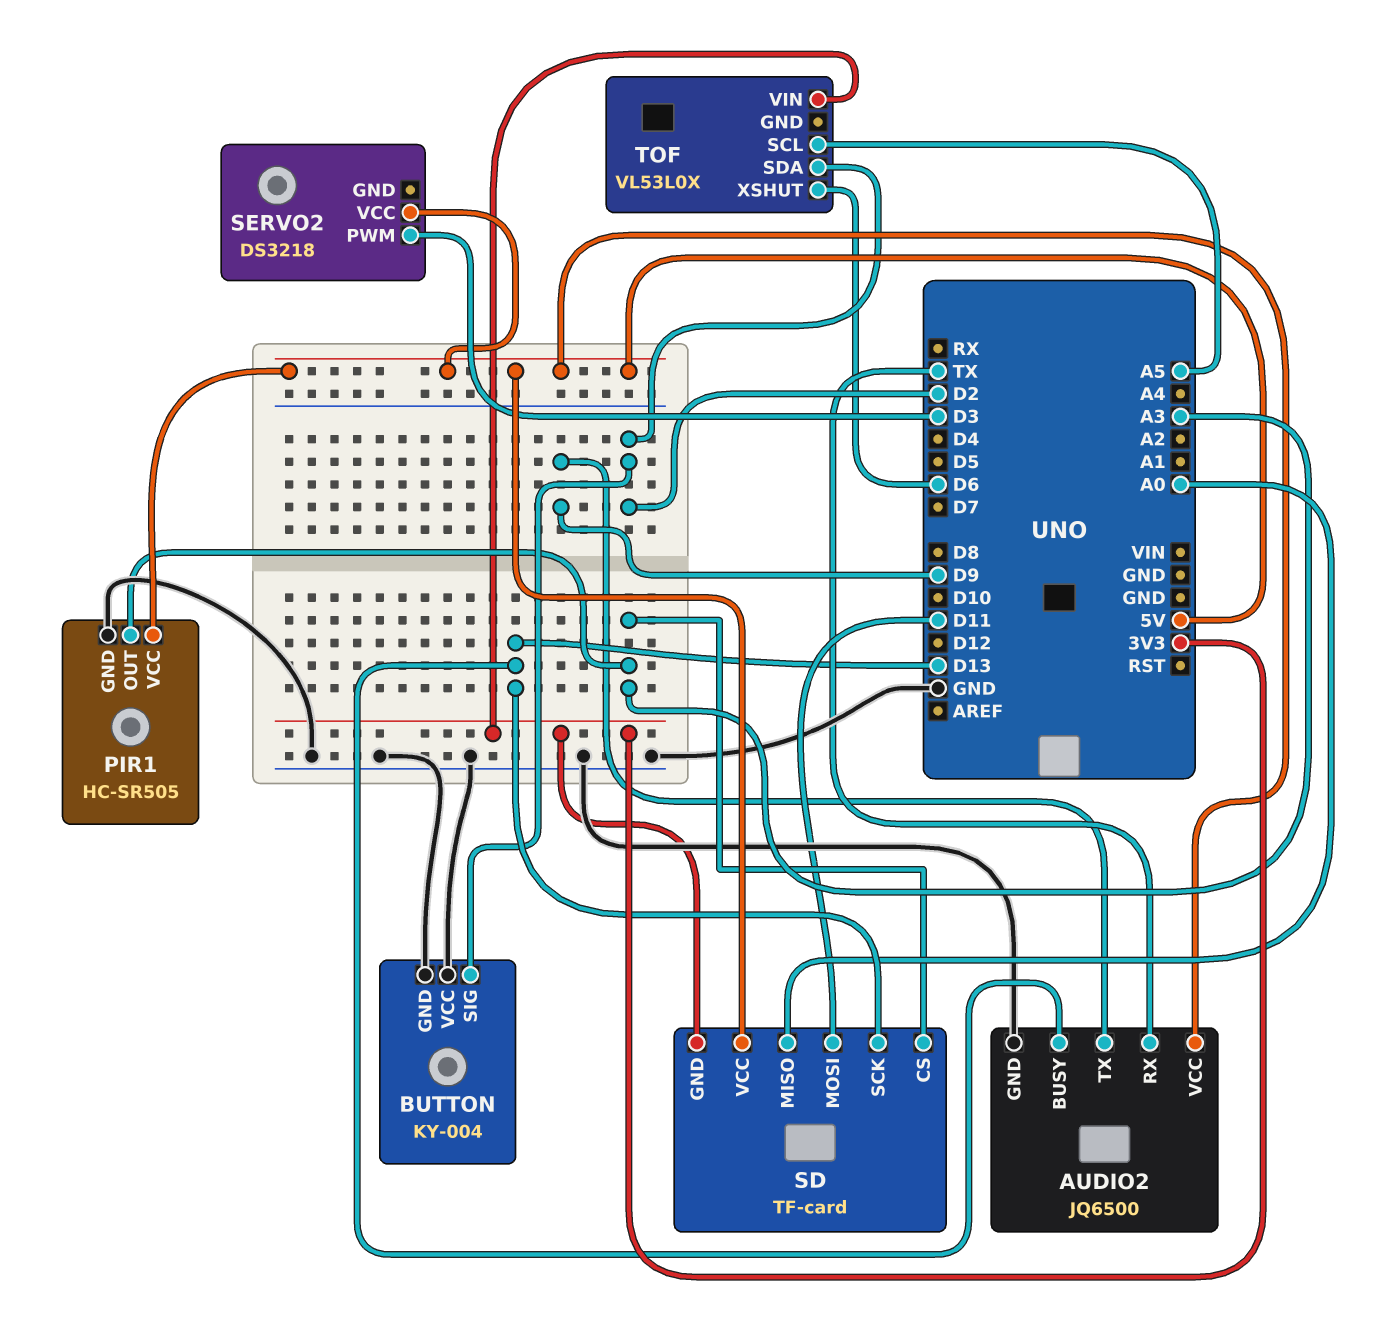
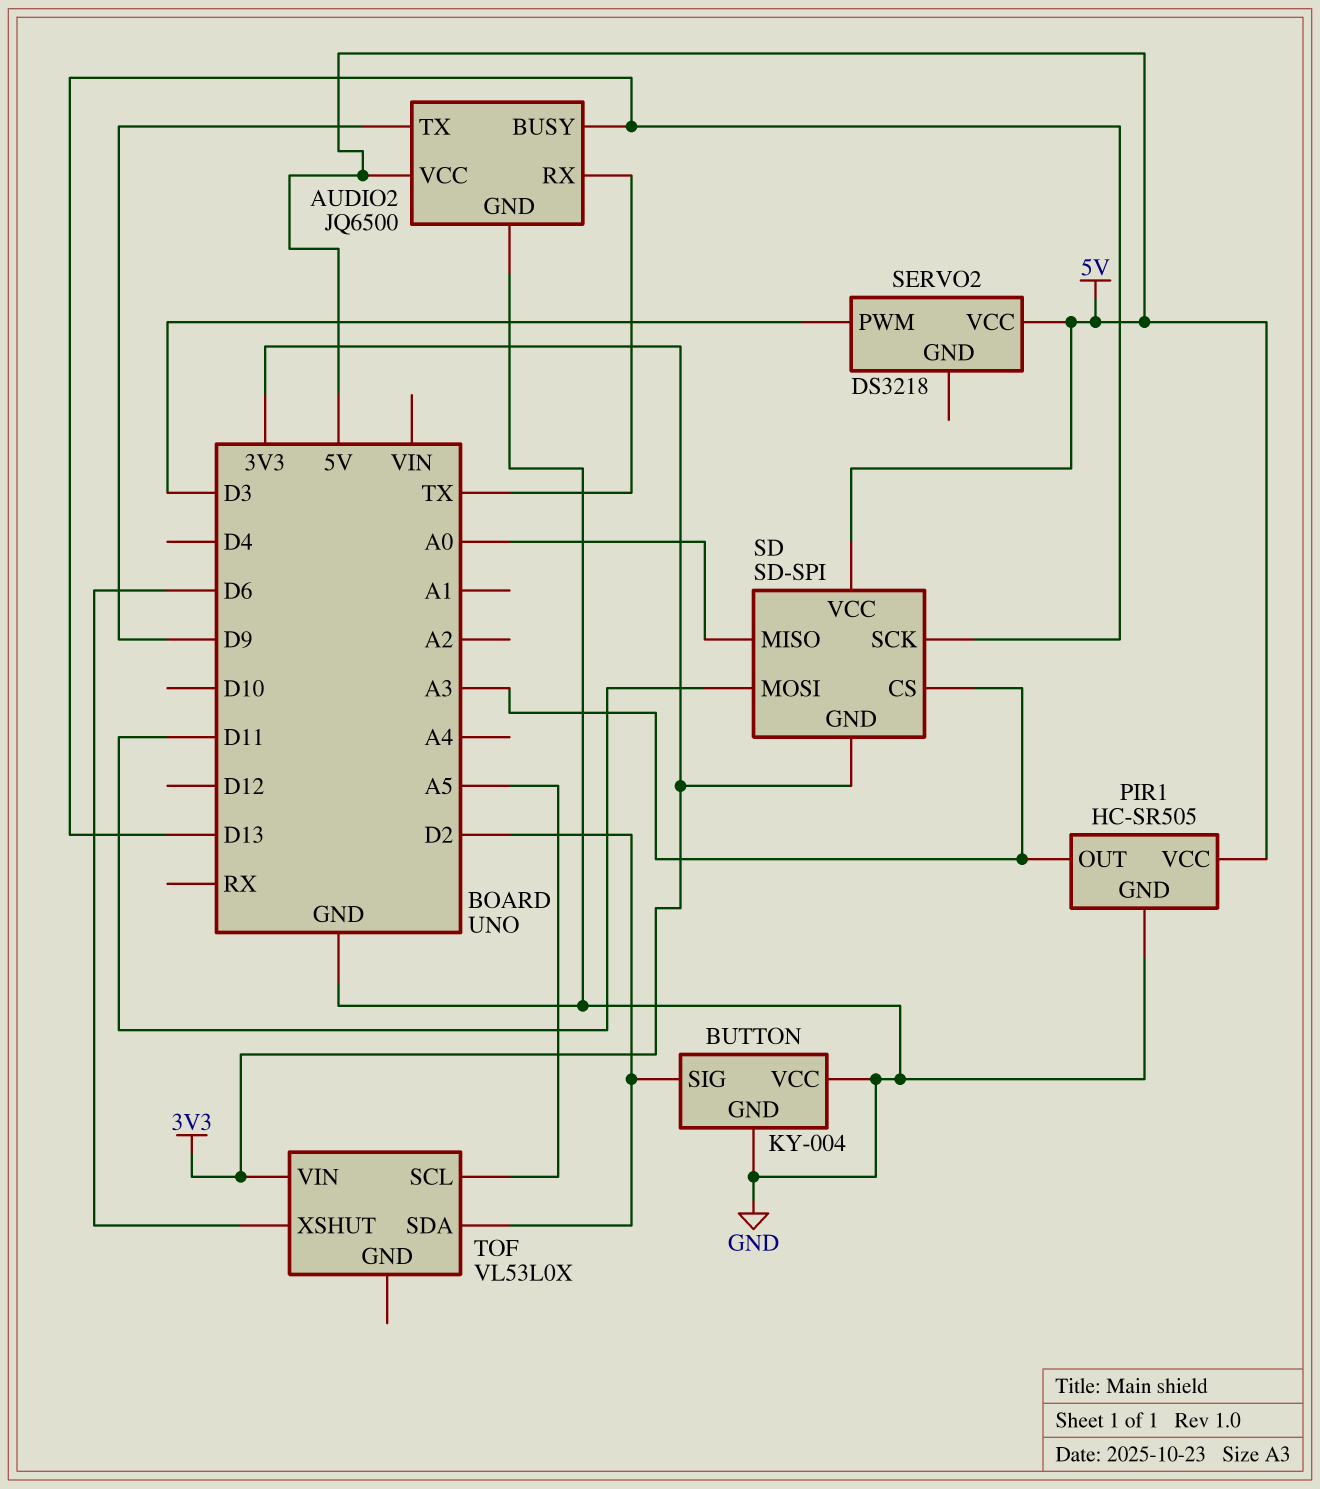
SD: TF-card -> SD-SPI

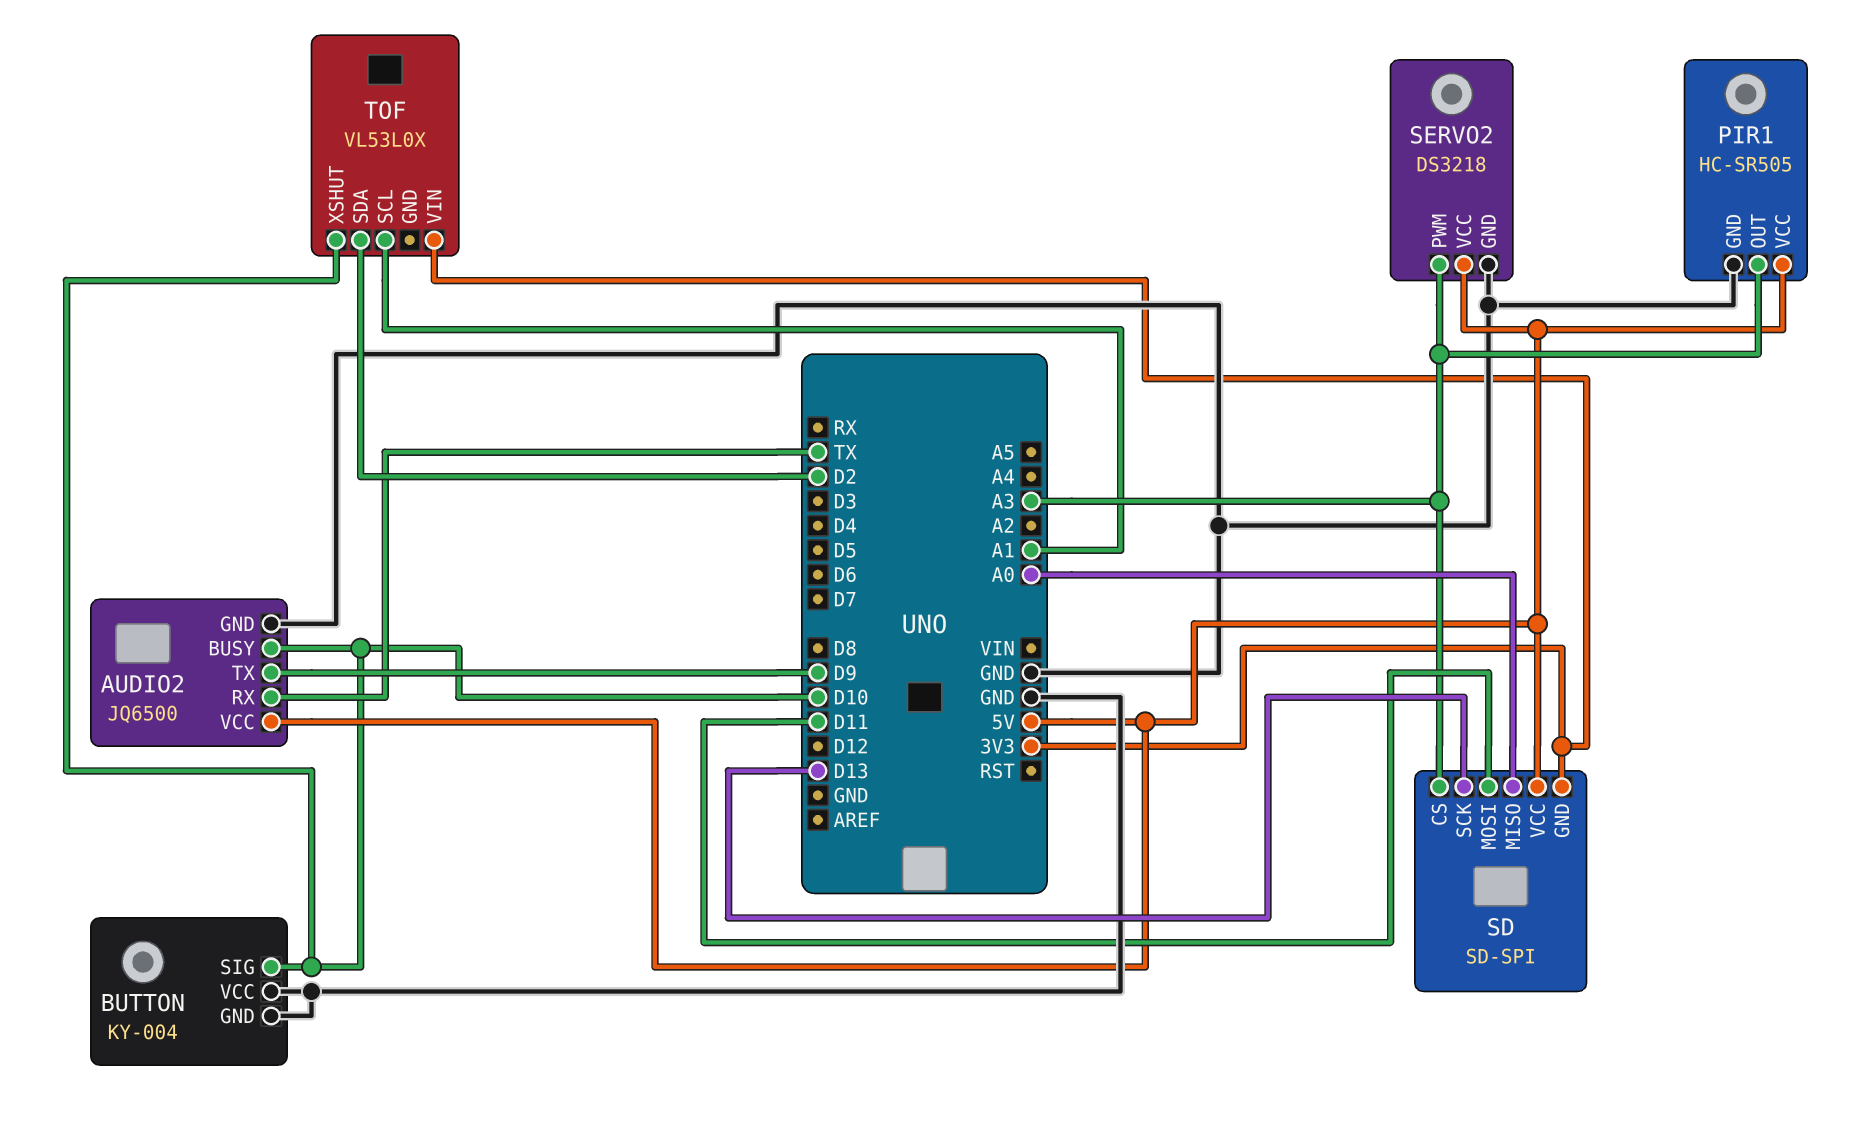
AUDIO2 pin BUSY: D13 -> D10
BUTTON pin SIG: D2 -> D10
SERVO2 pin GND: none -> GND
SERVO2 pin PWM: D3 -> A3
TOF pin SCL: A5 -> A1
TOF pin XSHUT: D6 -> D10

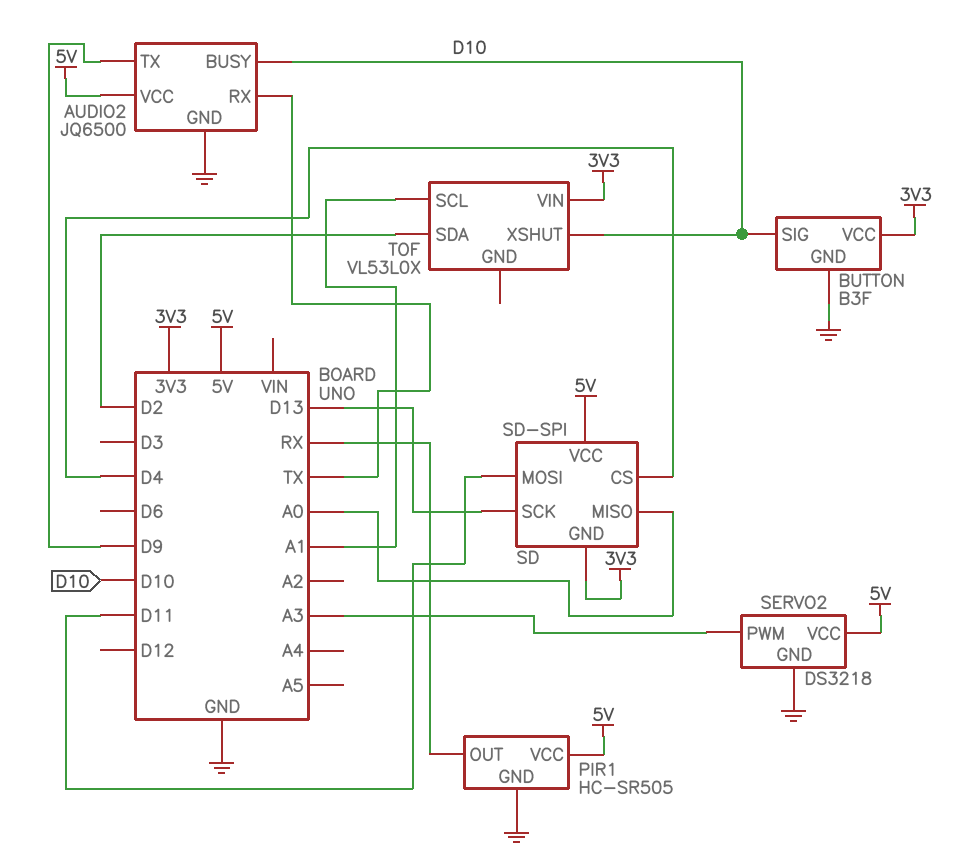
BUTTON: KY-004 -> B3F
BUTTON pin VCC: GND -> 3V3
PIR1 pin OUT: A3 -> RX
SD pin CS: A3 -> D4

